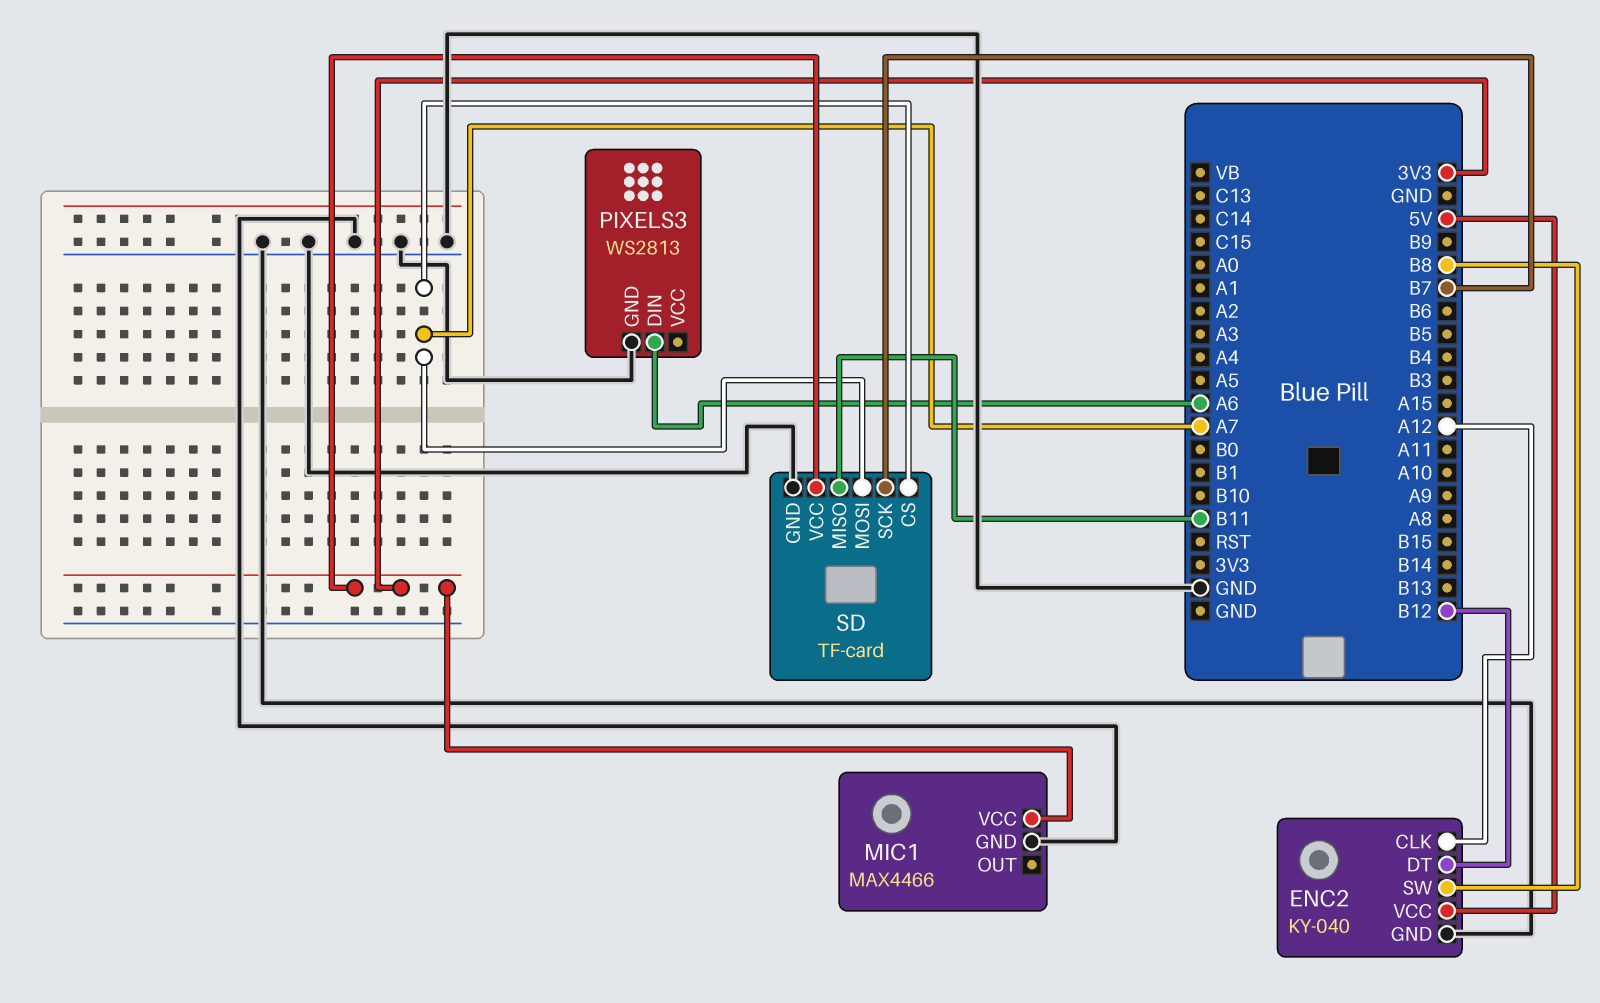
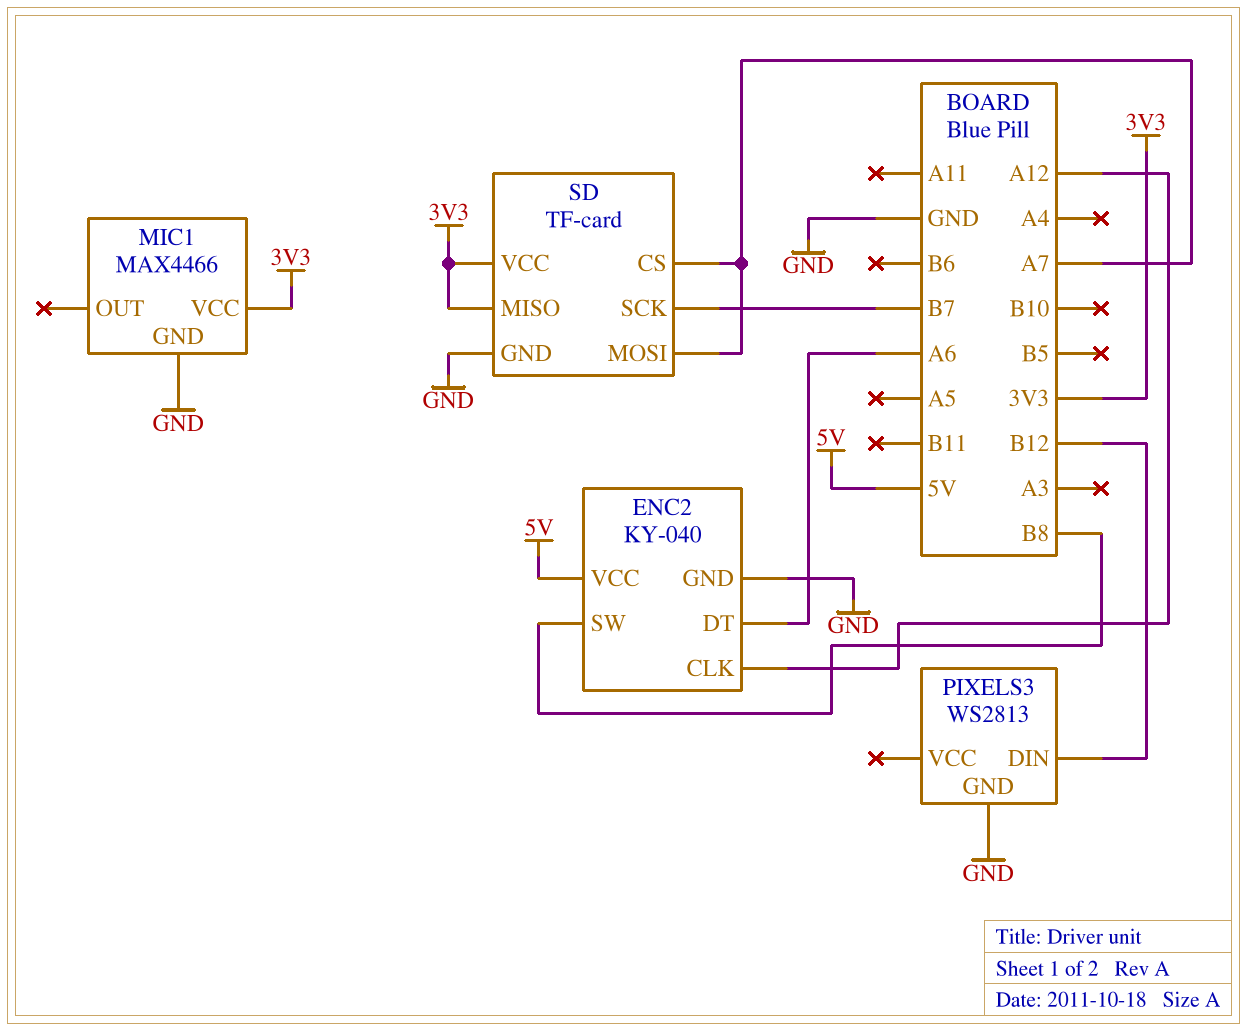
ENC2 pin DT: B12 -> A6
PIXELS3 pin DIN: A6 -> B12
SD pin MISO: B11 -> 3V3

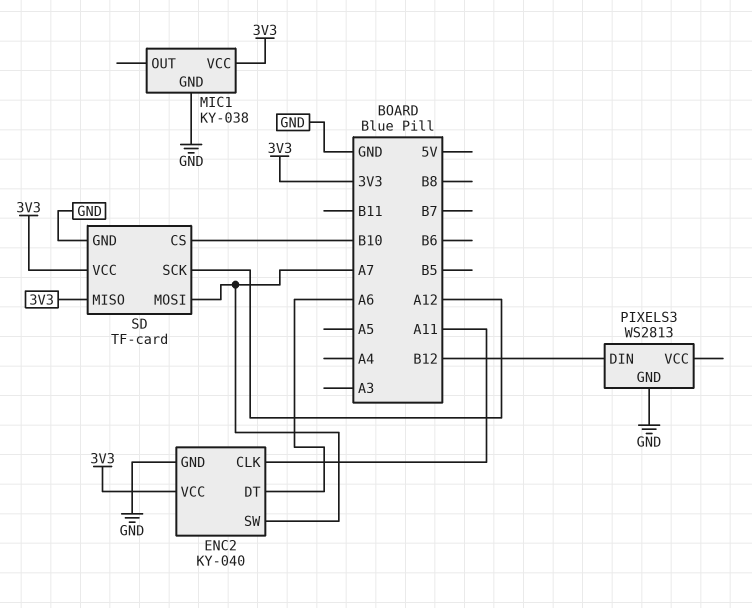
ENC2 pin CLK: A12 -> A11
ENC2 pin SW: B8 -> A7
ENC2 pin VCC: 5V -> 3V3
MIC1: MAX4466 -> KY-038
SD pin CS: A7 -> B10
SD pin SCK: B7 -> A12

